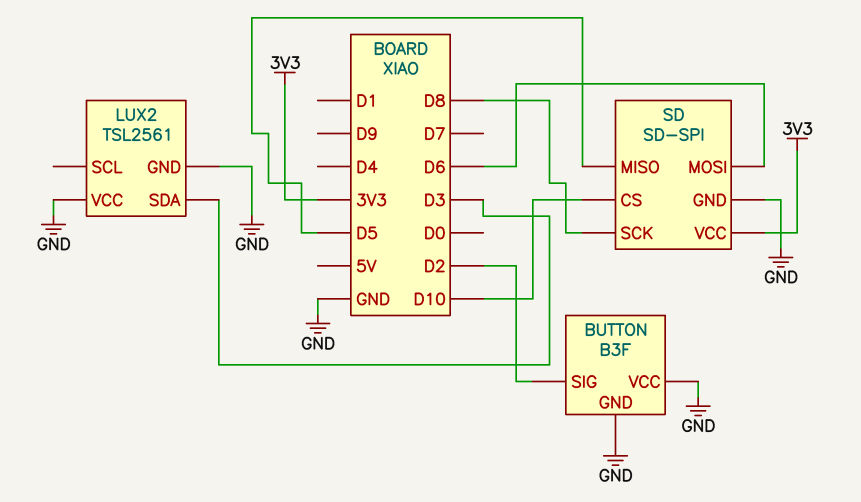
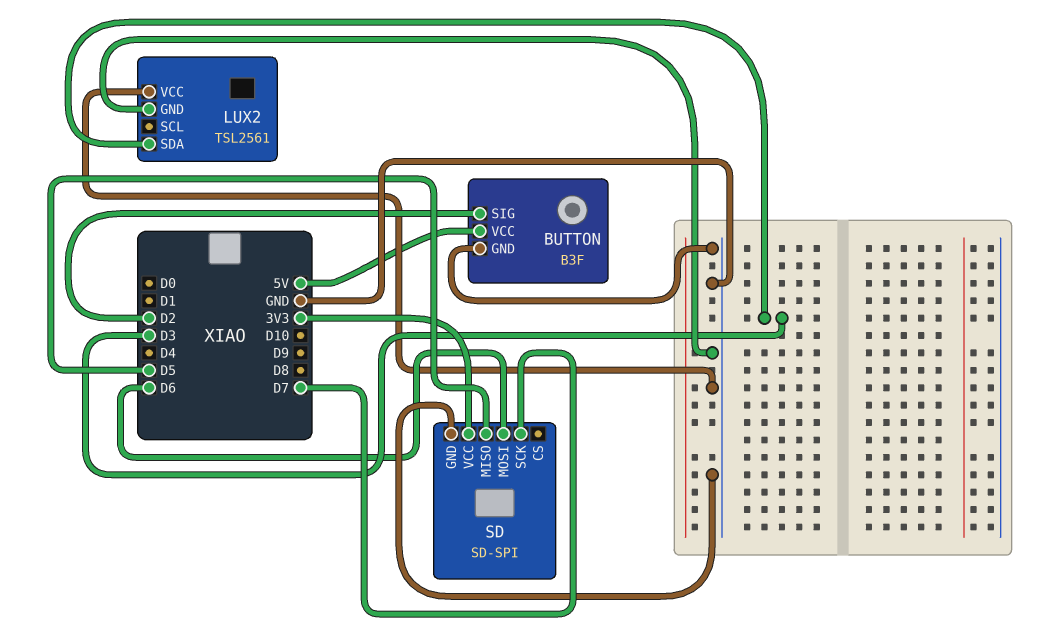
BUTTON pin VCC: GND -> 5V
SD pin CS: D10 -> none
SD pin SCK: D8 -> D7

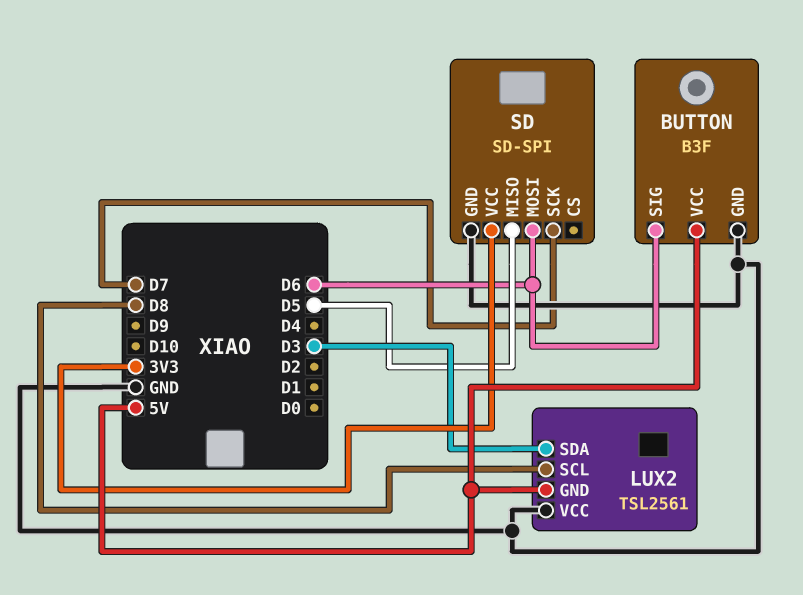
BUTTON pin SIG: D2 -> D6
LUX2 pin GND: GND -> 5V
LUX2 pin SCL: none -> D8

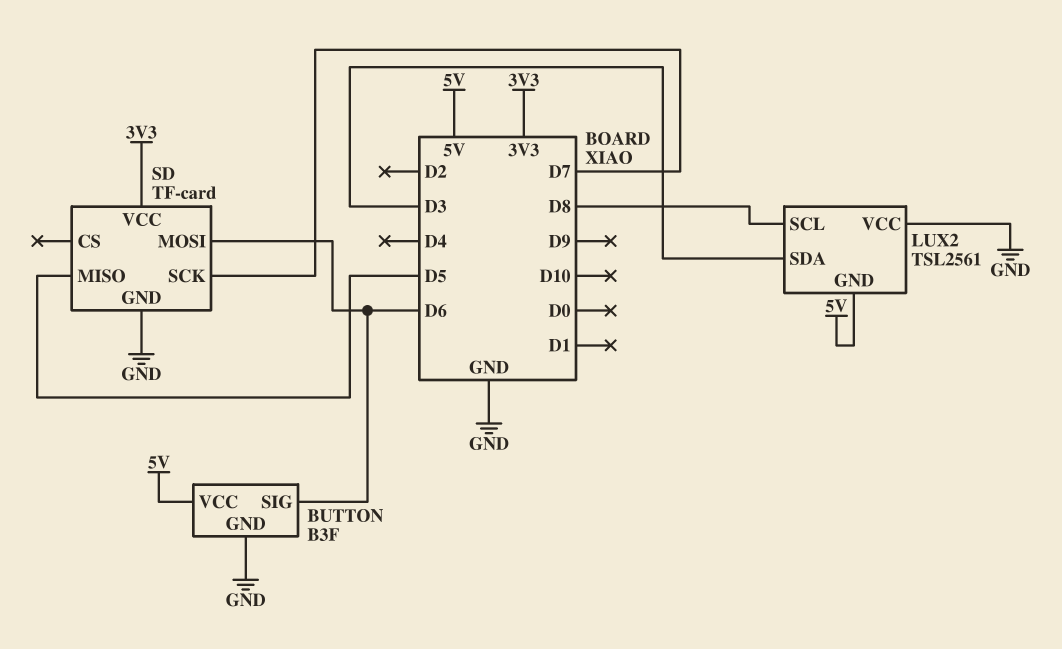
SD: SD-SPI -> TF-card

